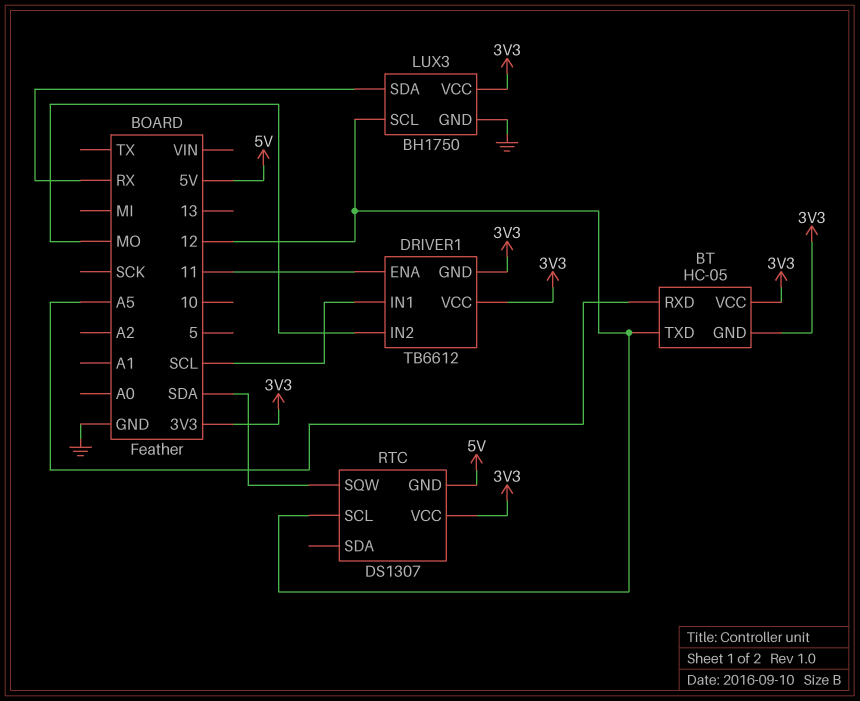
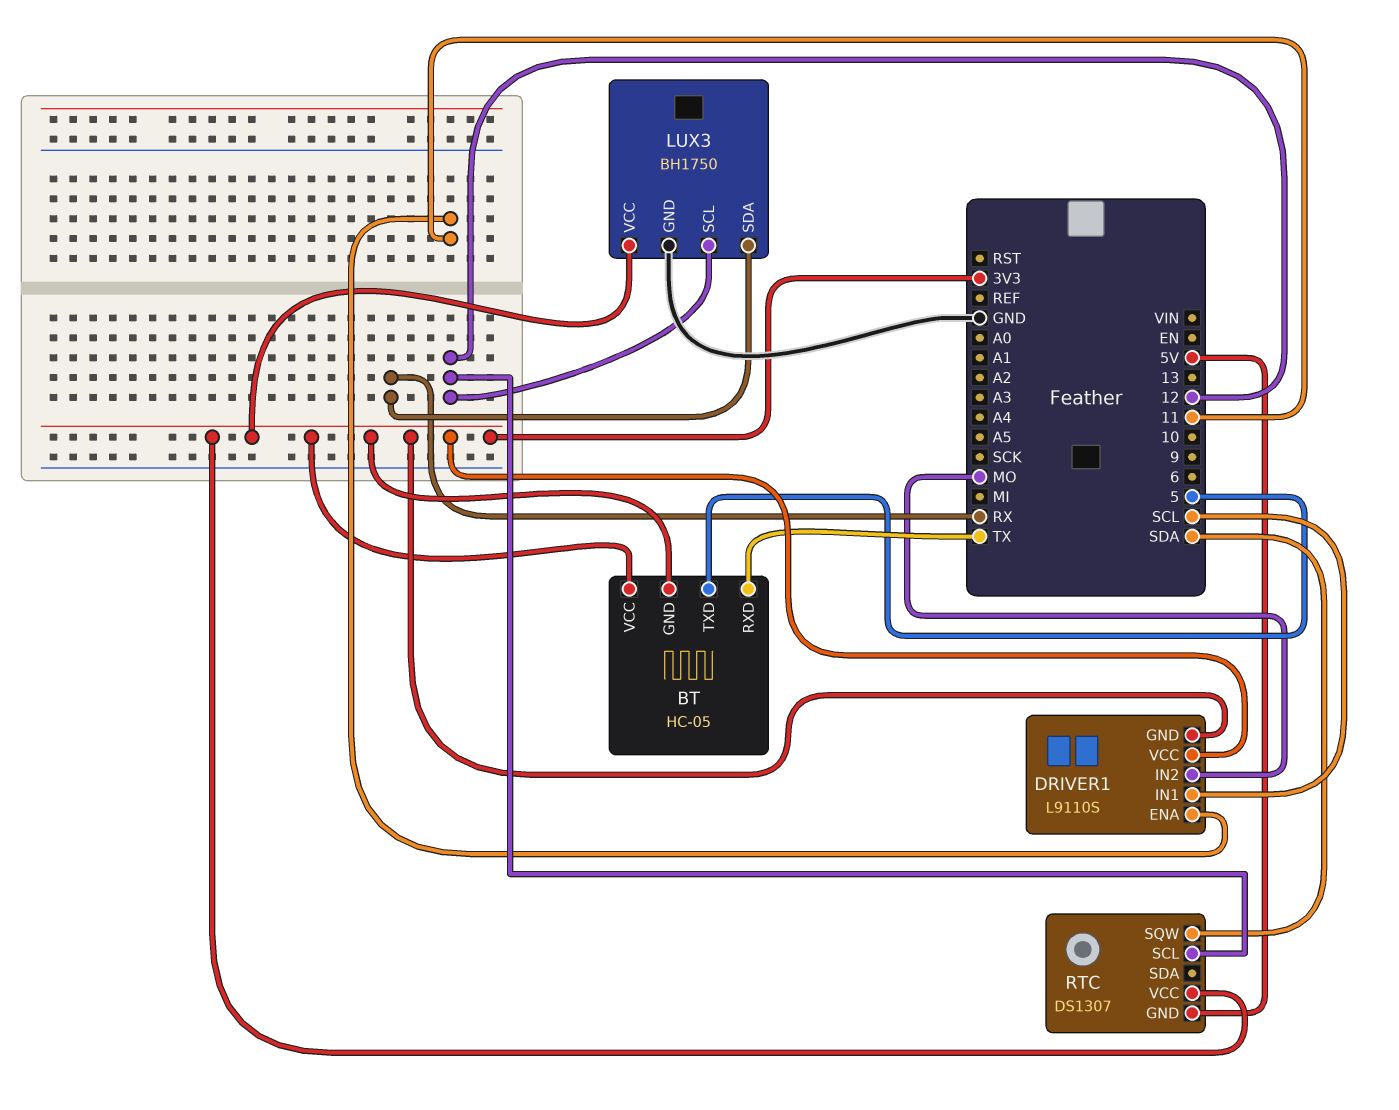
BT pin RXD: A5 -> TX
BT pin TXD: 12 -> 5
DRIVER1: TB6612 -> L9110S

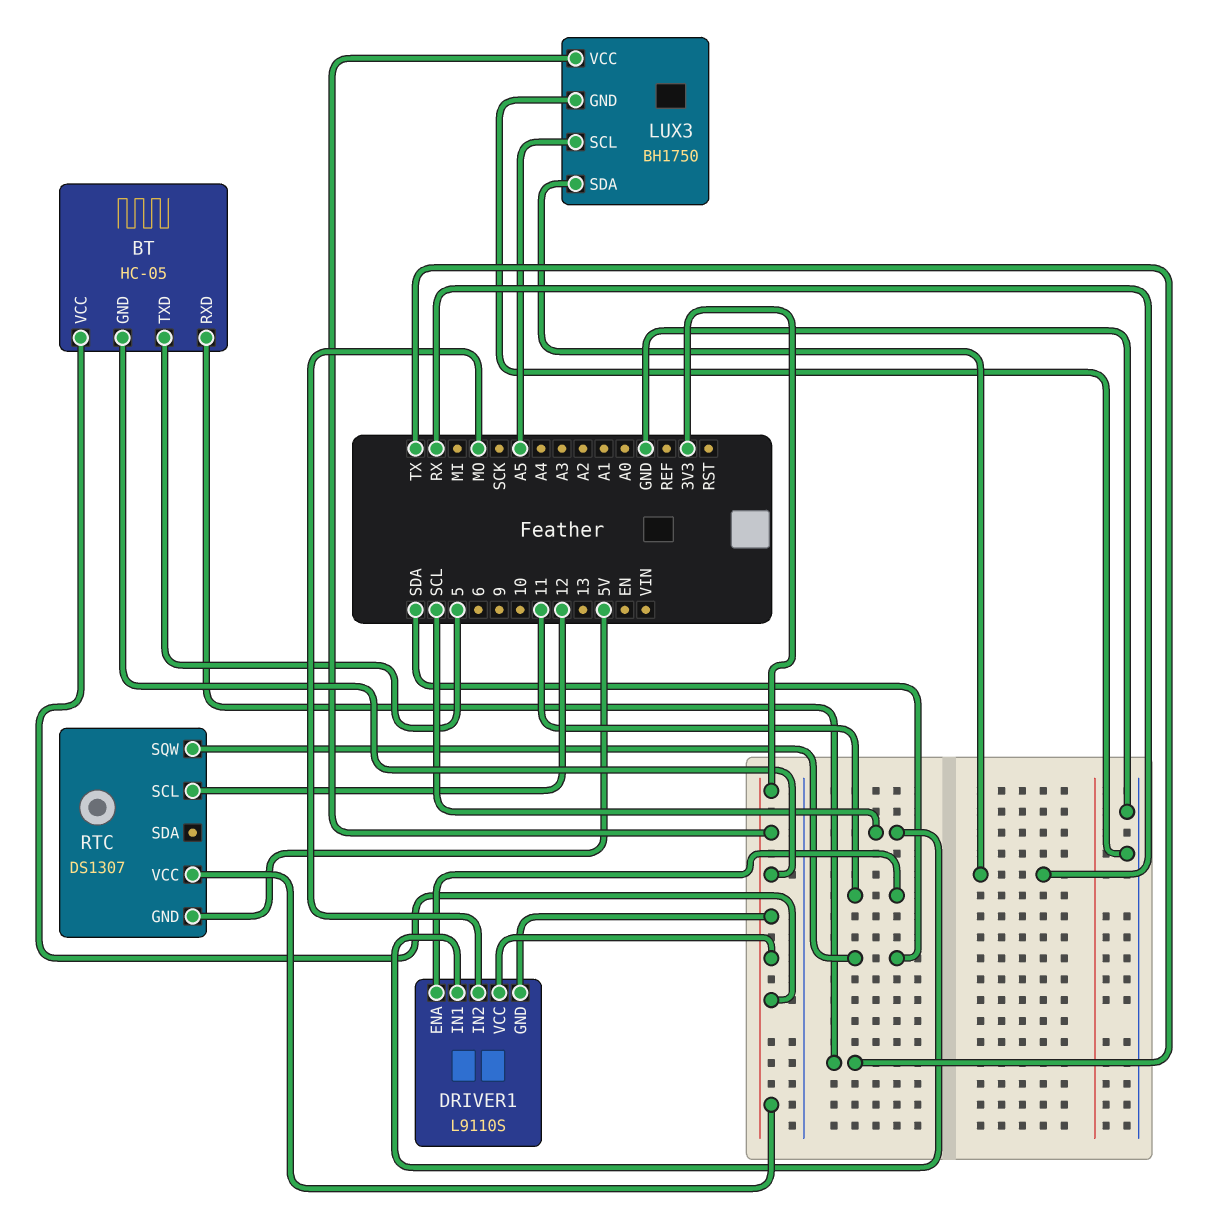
LUX3 pin SCL: 12 -> A5

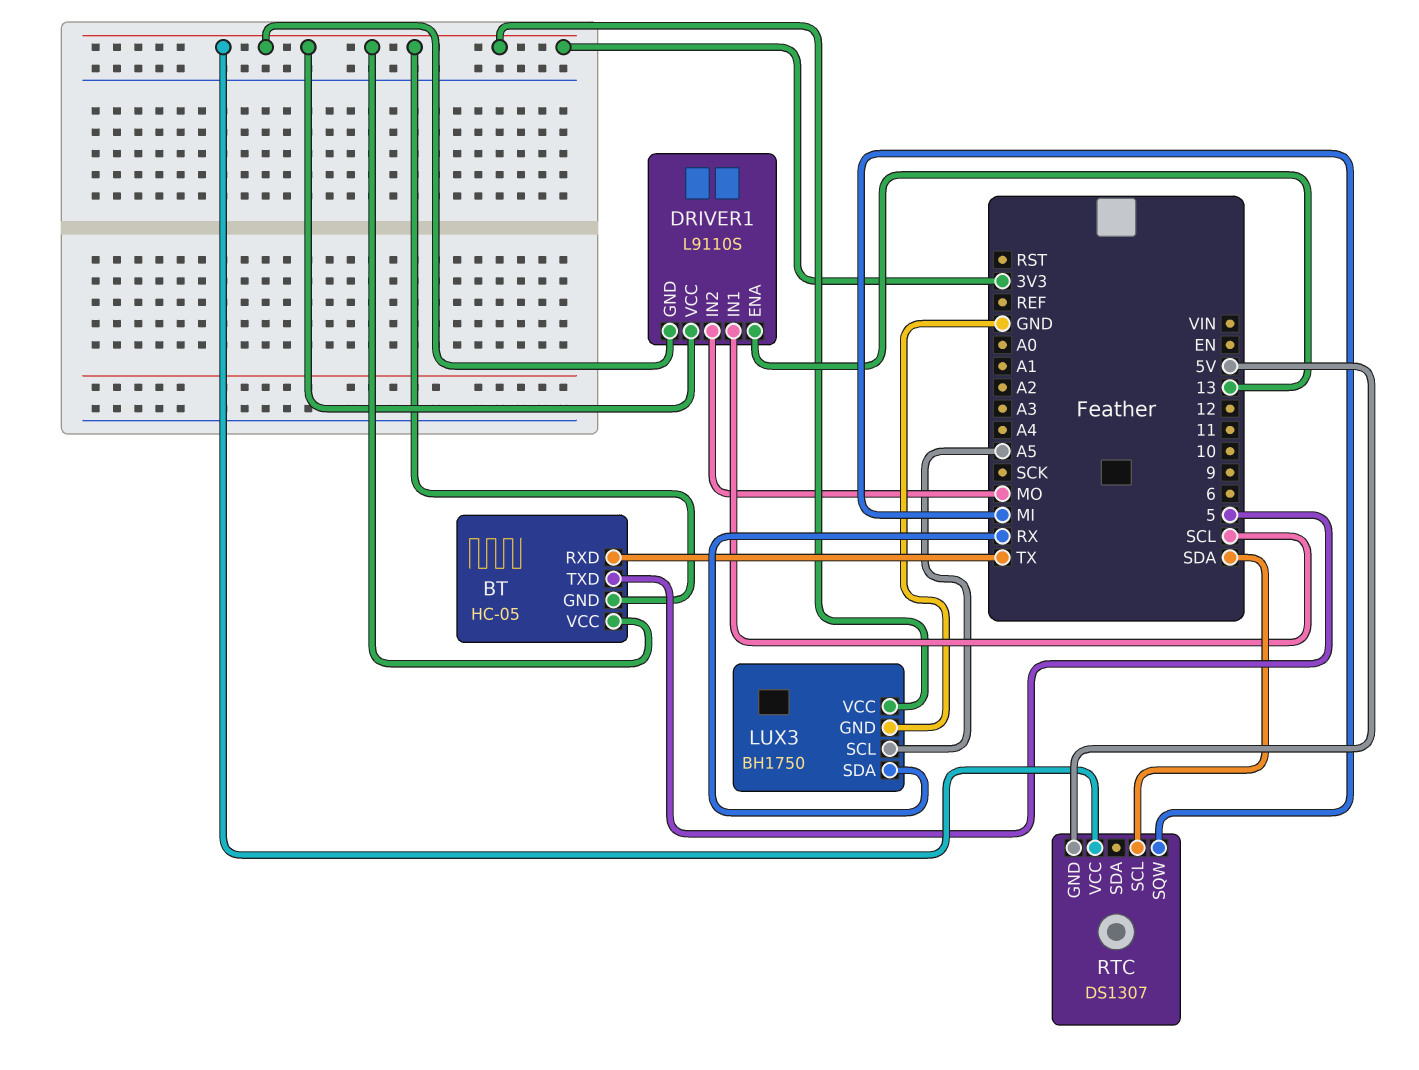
DRIVER1 pin ENA: 11 -> 13
RTC pin SCL: 12 -> SDA
RTC pin SQW: SDA -> MI

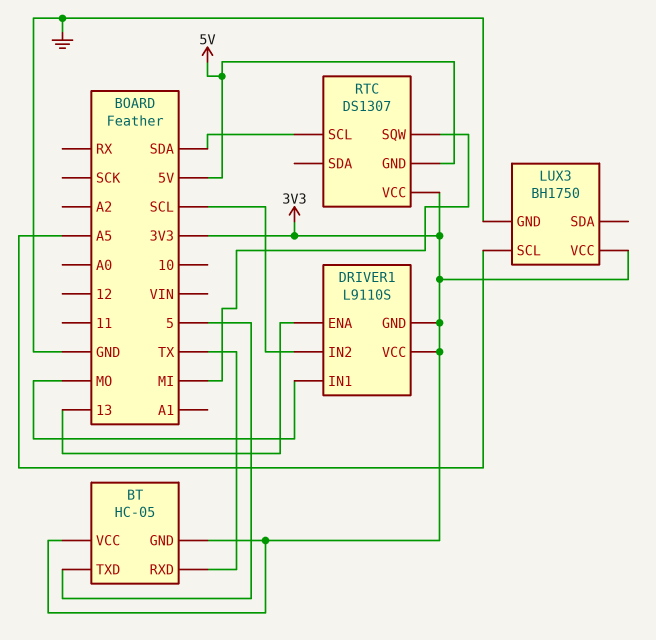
DRIVER1 pin IN1: SCL -> MO
DRIVER1 pin IN2: MO -> SCL
LUX3 pin SDA: RX -> none

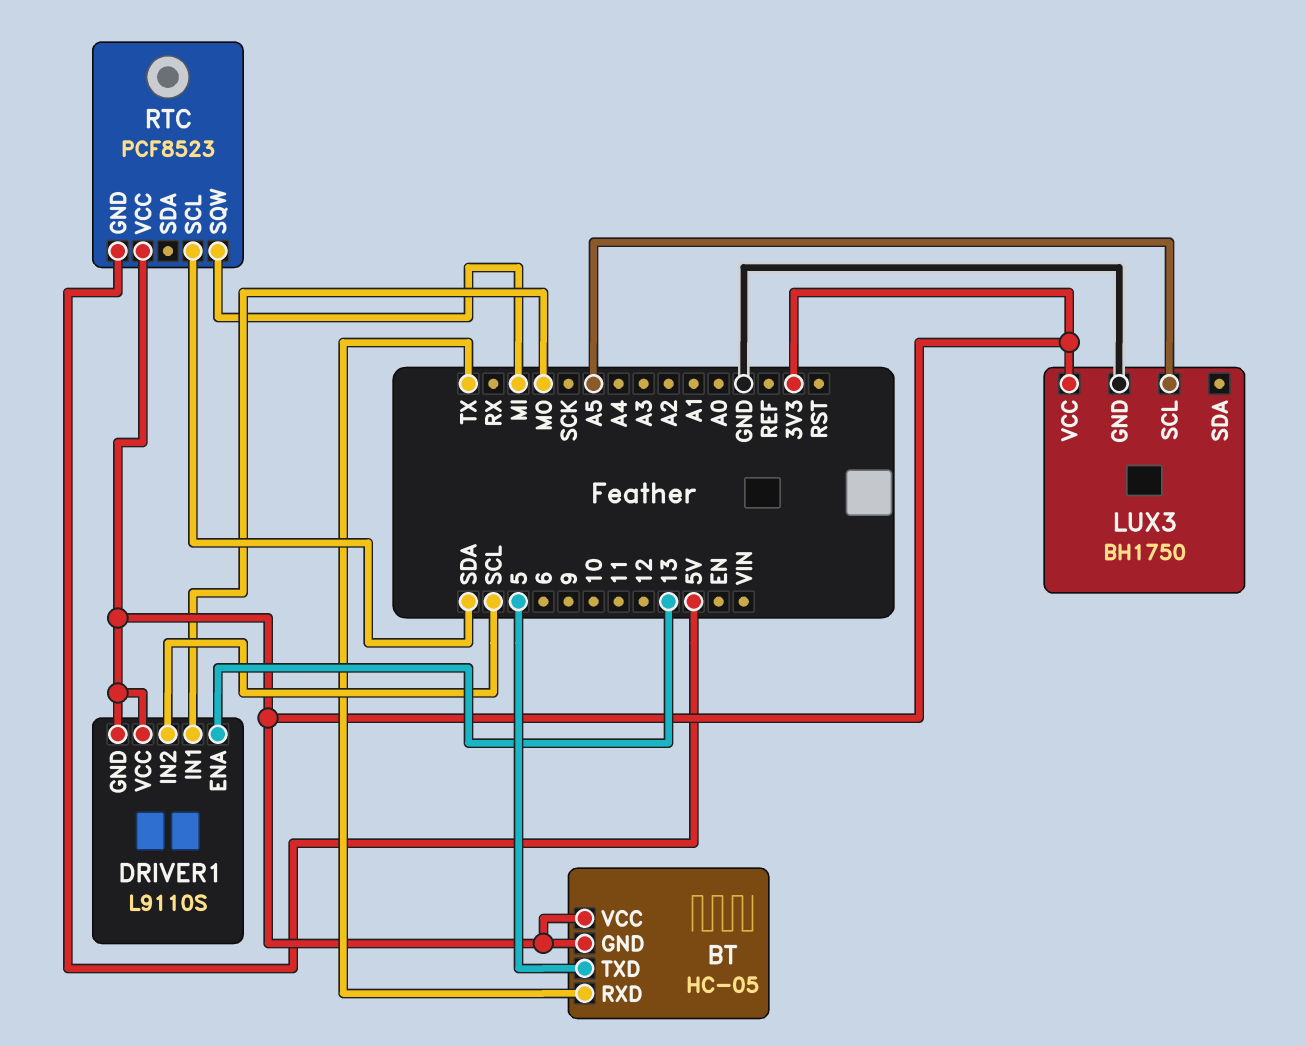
RTC: DS1307 -> PCF8523

